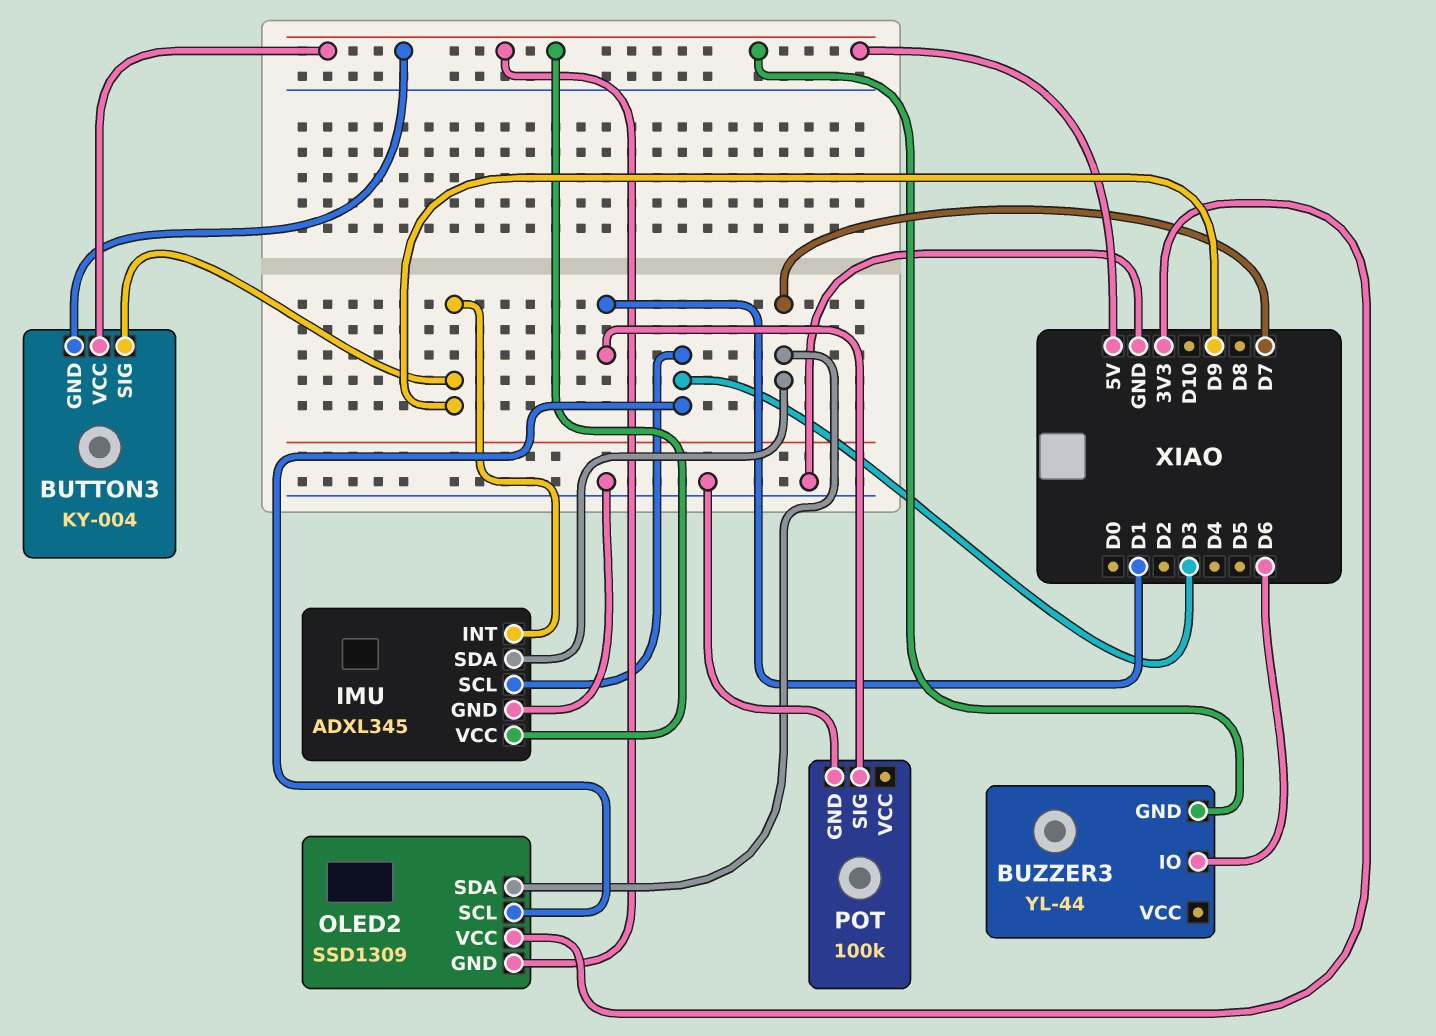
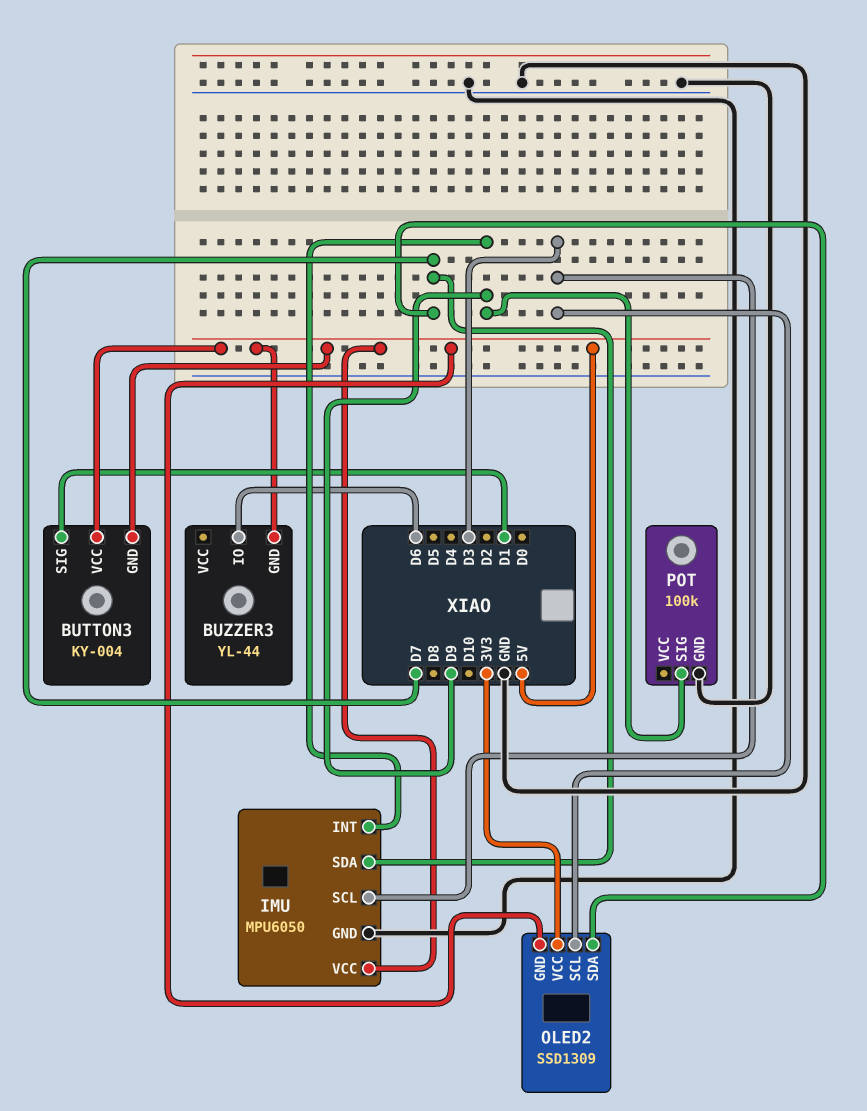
BUTTON3 pin SIG: D9 -> D1
IMU: ADXL345 -> MPU6050
POT pin SIG: D1 -> D9

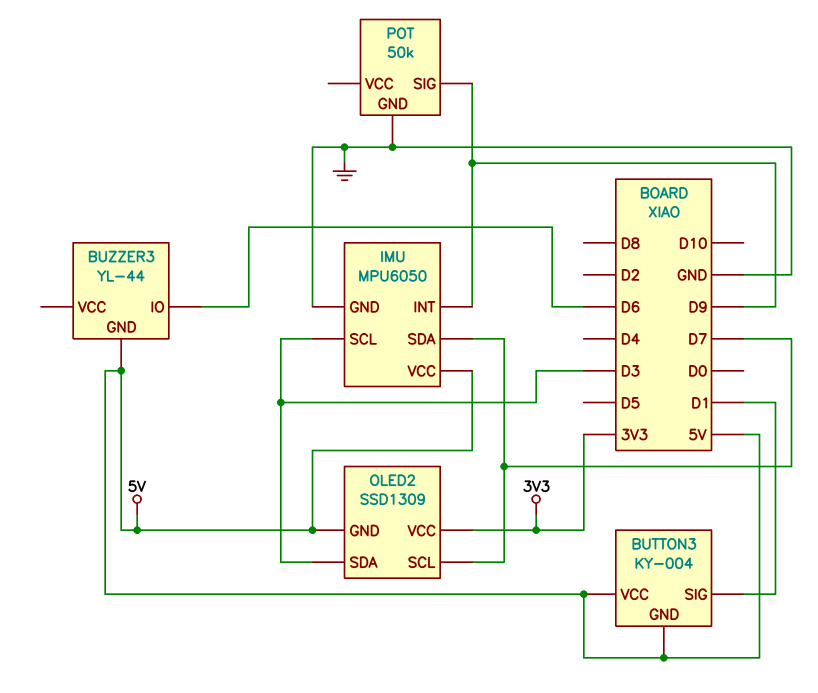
OLED2 pin SCL: D3 -> D7
OLED2 pin SDA: D7 -> D3
POT: 100k -> 50k

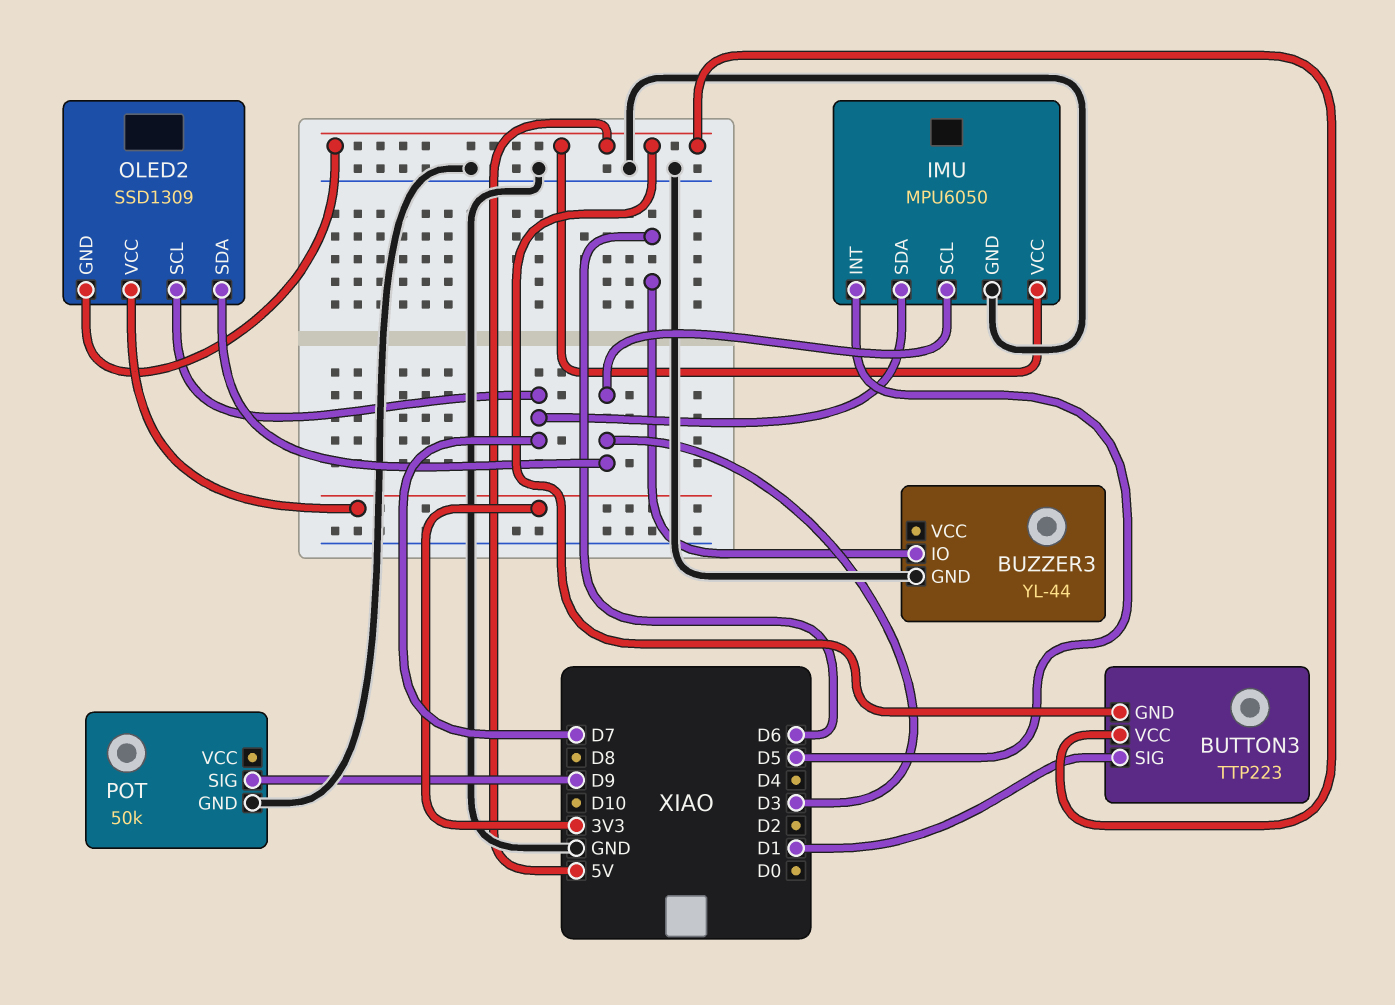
BUTTON3: KY-004 -> TTP223
BUZZER3 pin GND: 5V -> GND
IMU pin INT: D9 -> D5

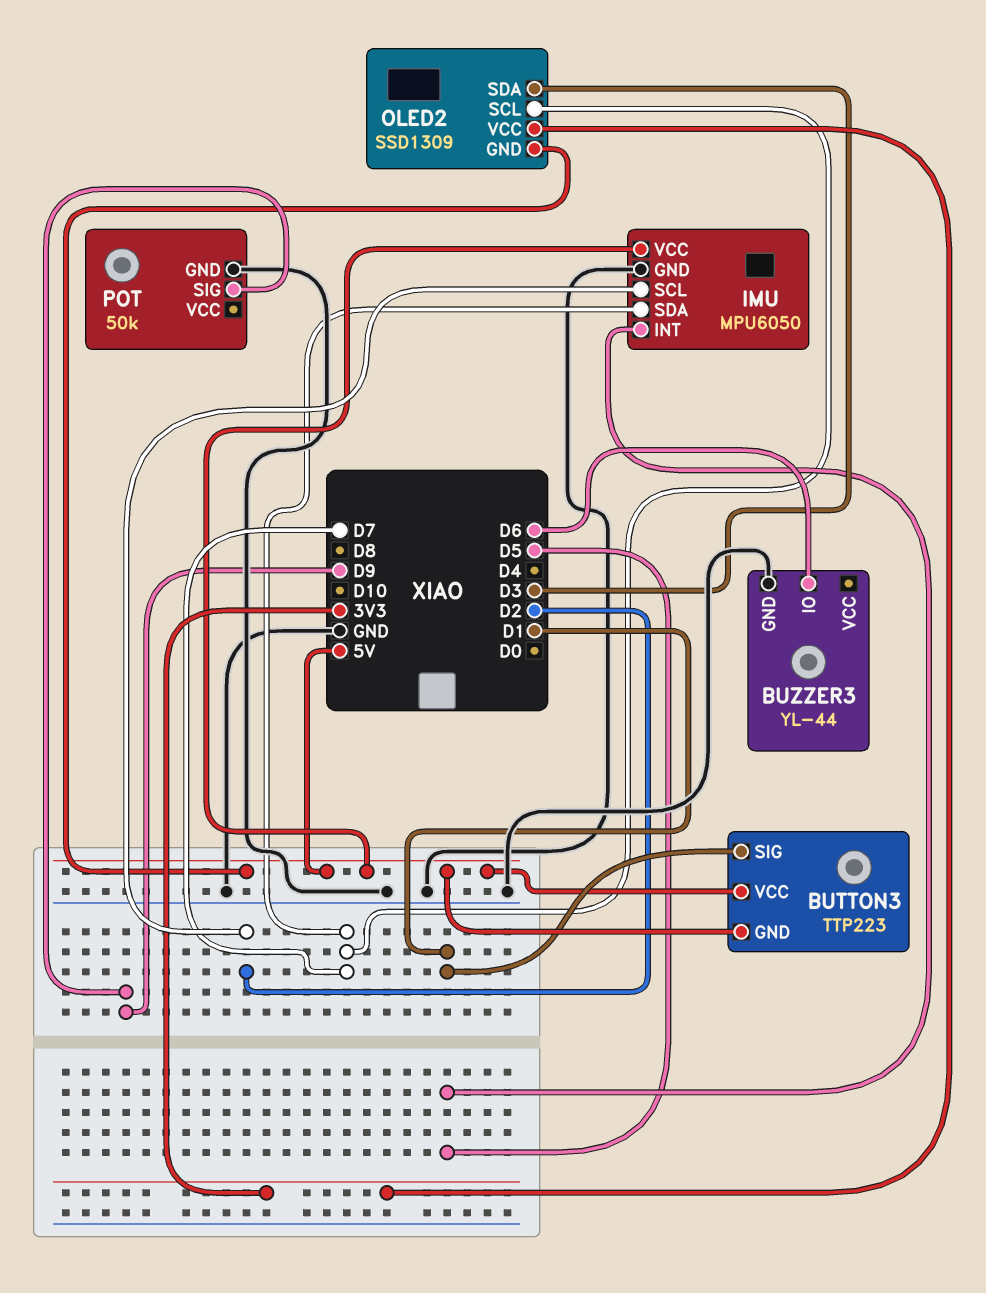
IMU pin SCL: D3 -> D2

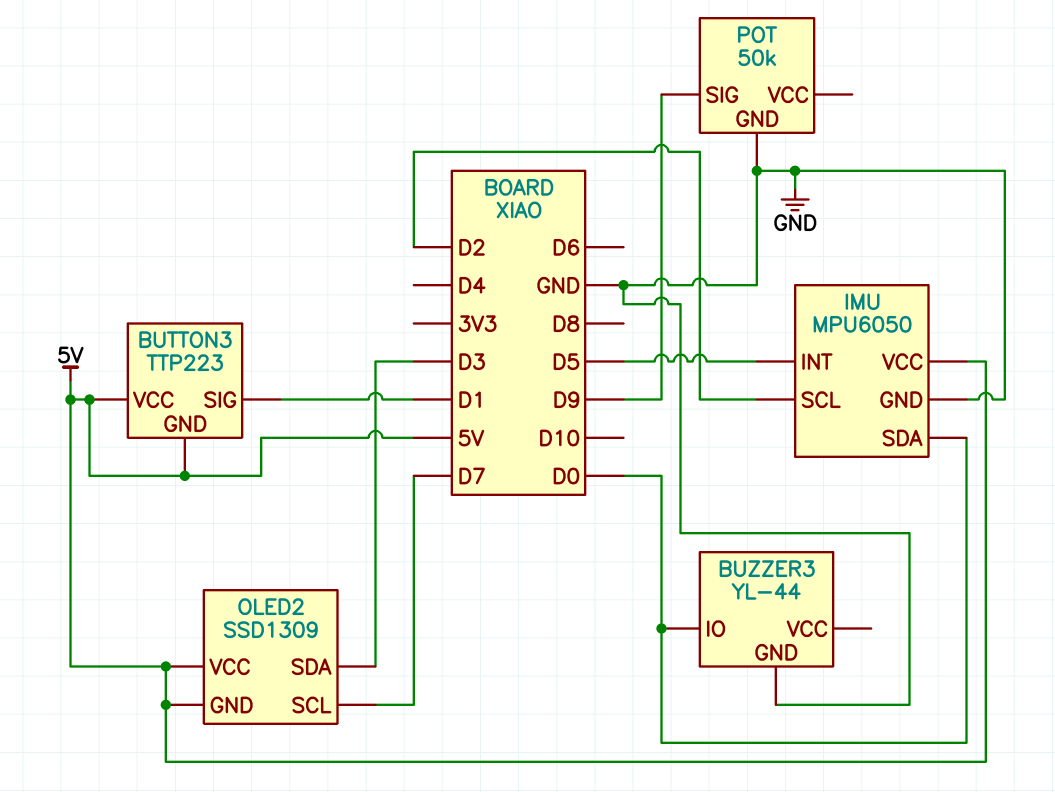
BUZZER3 pin IO: D6 -> D0
IMU pin SDA: D7 -> D0
OLED2 pin VCC: 3V3 -> 5V

